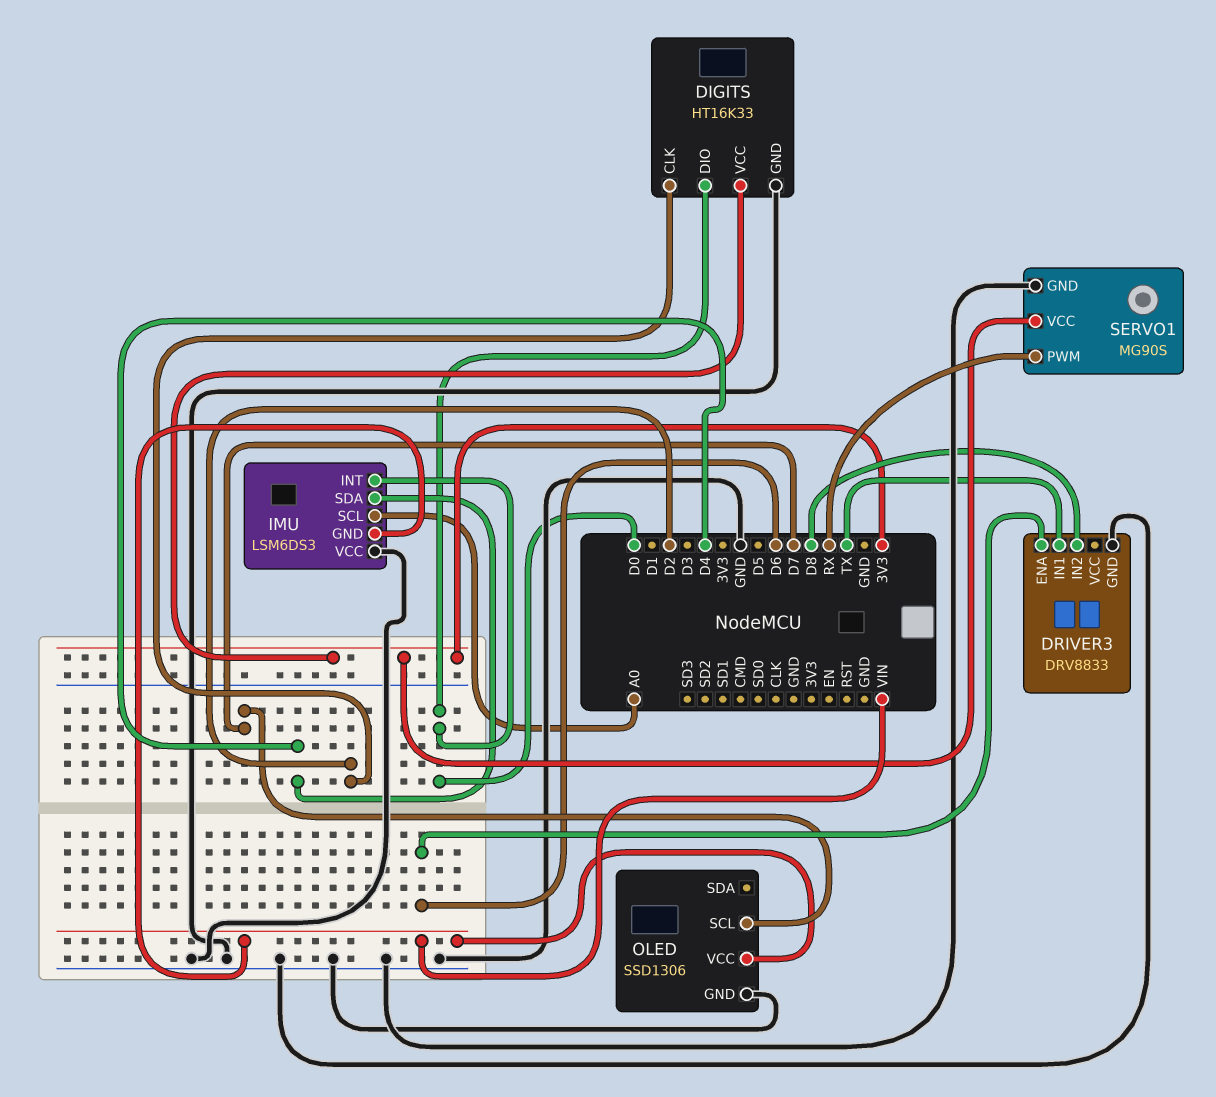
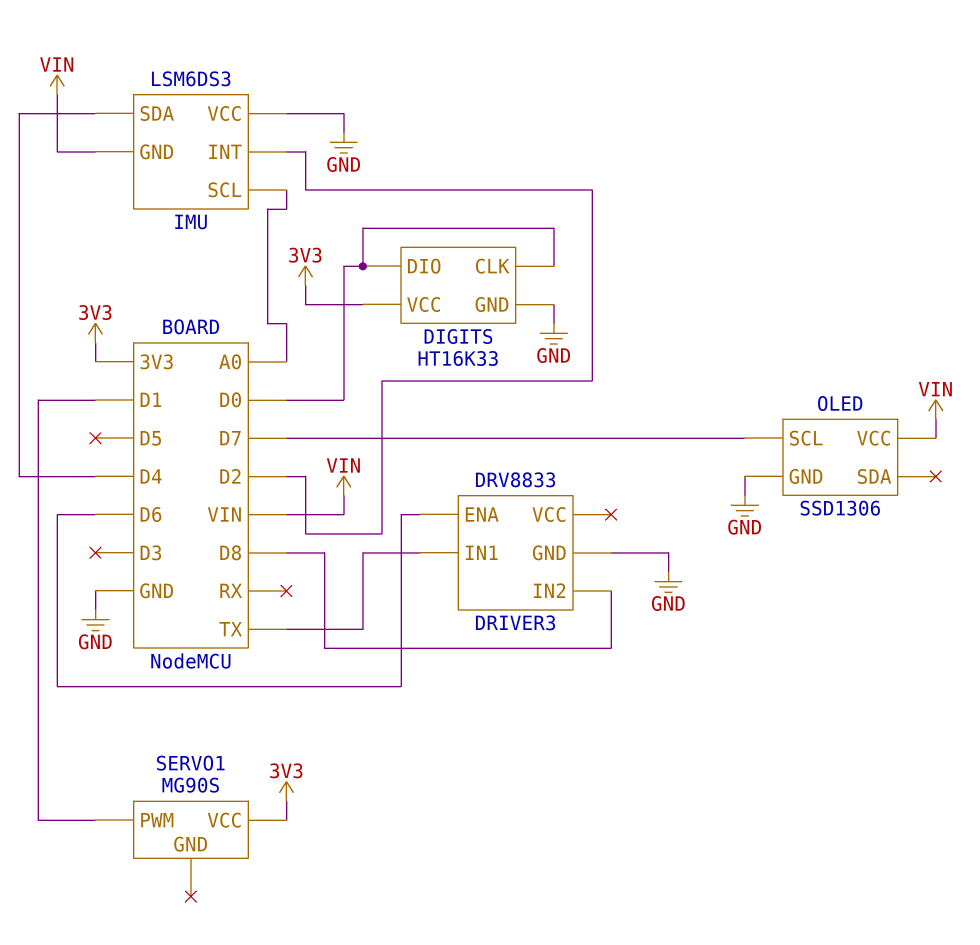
DIGITS pin CLK: D2 -> D0
IMU pin INT: D0 -> D2
SERVO1 pin GND: GND -> none
SERVO1 pin PWM: RX -> D1

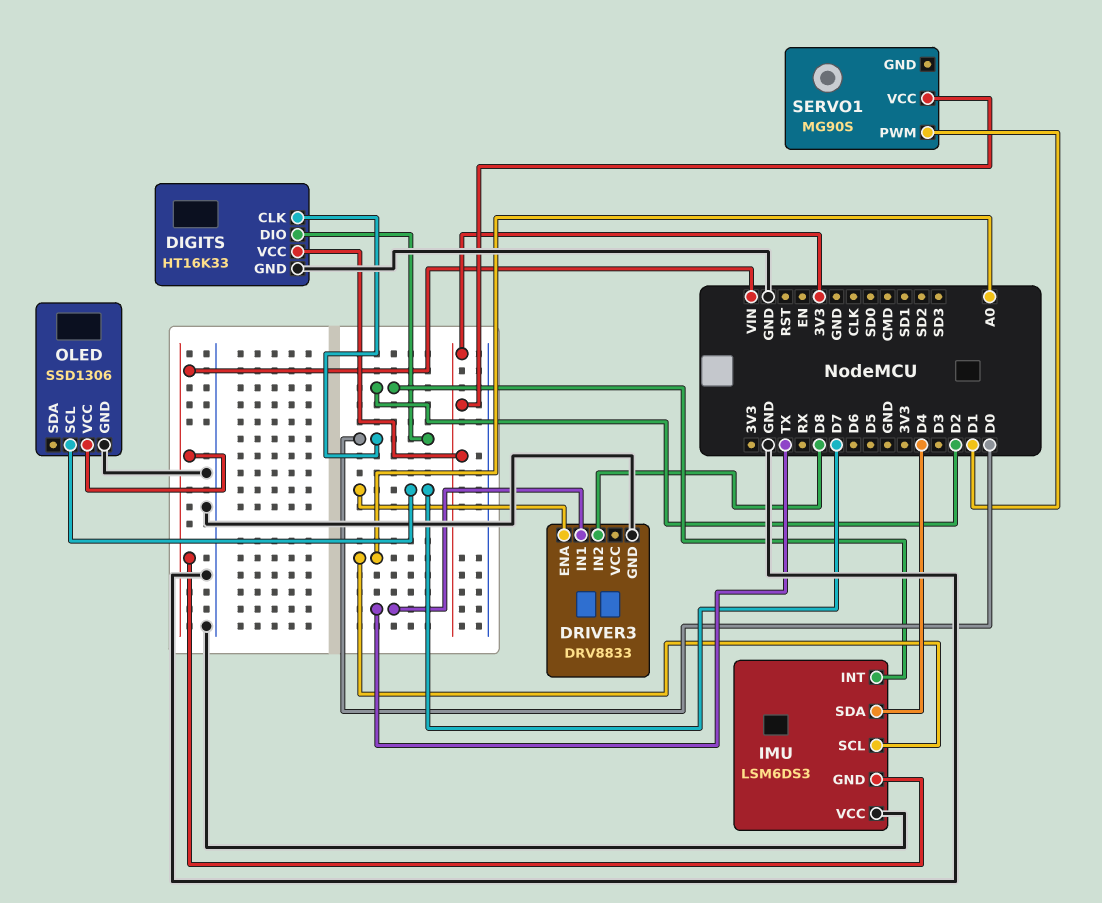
DRIVER3 pin ENA: D6 -> D7

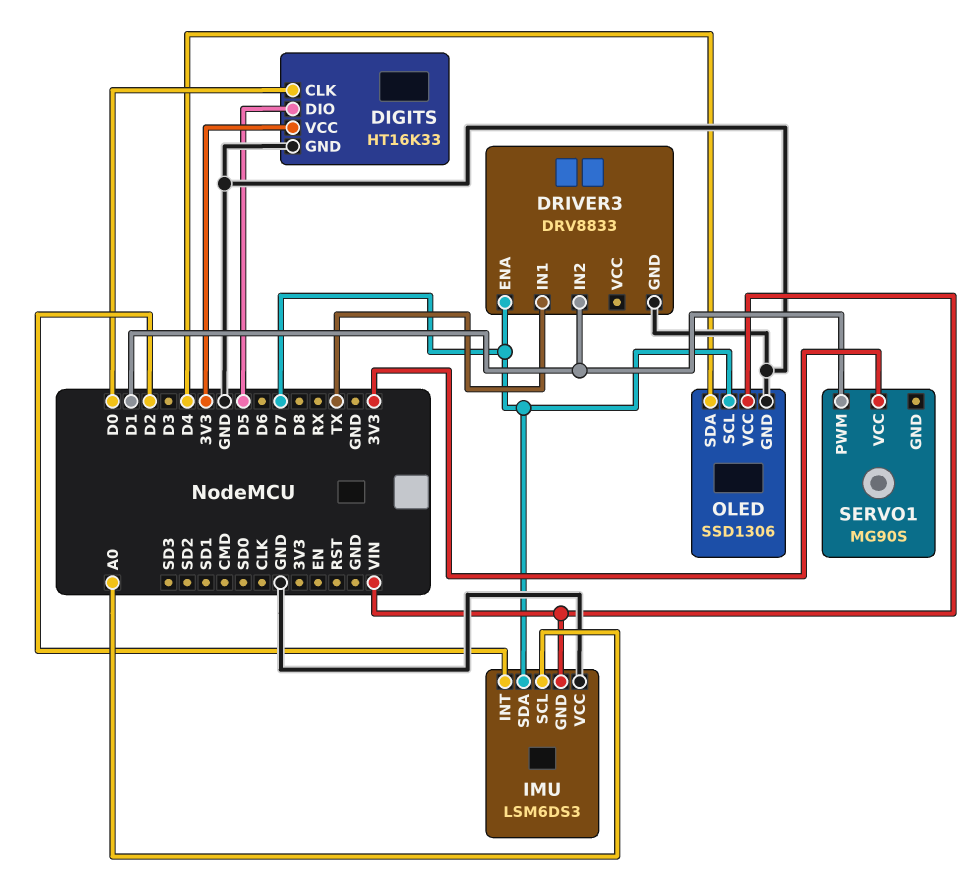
DIGITS pin DIO: D0 -> D5
DRIVER3 pin IN2: D8 -> D1
IMU pin SDA: D4 -> D7
OLED pin SDA: none -> D4

